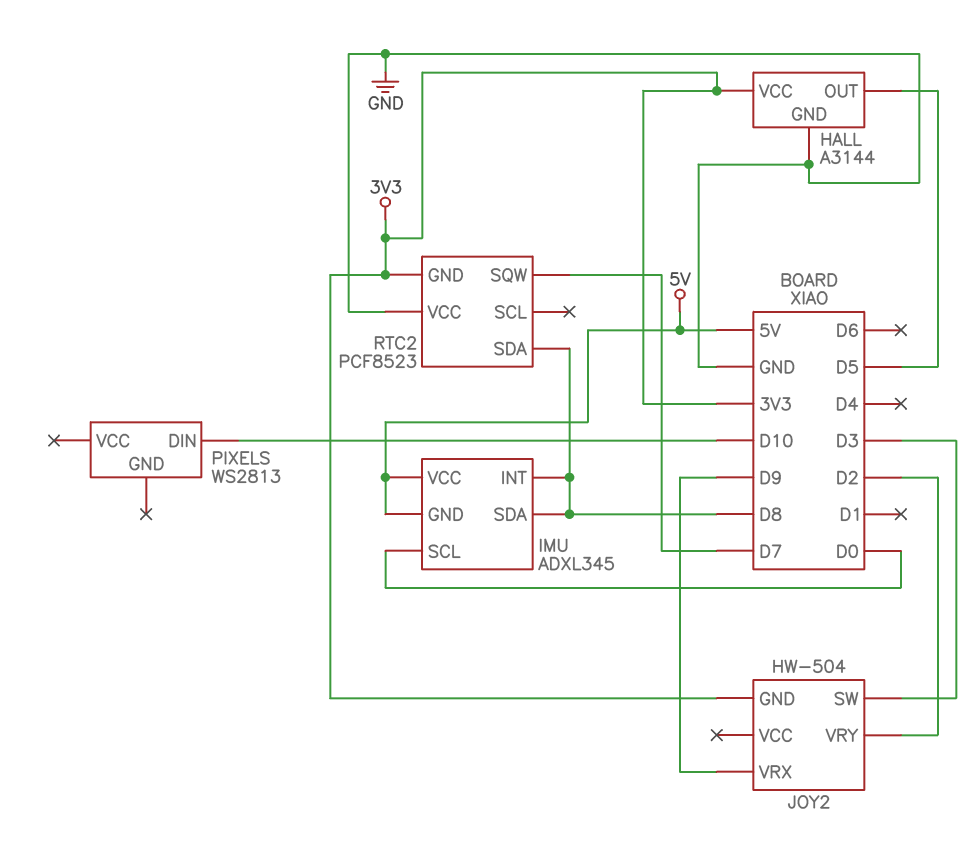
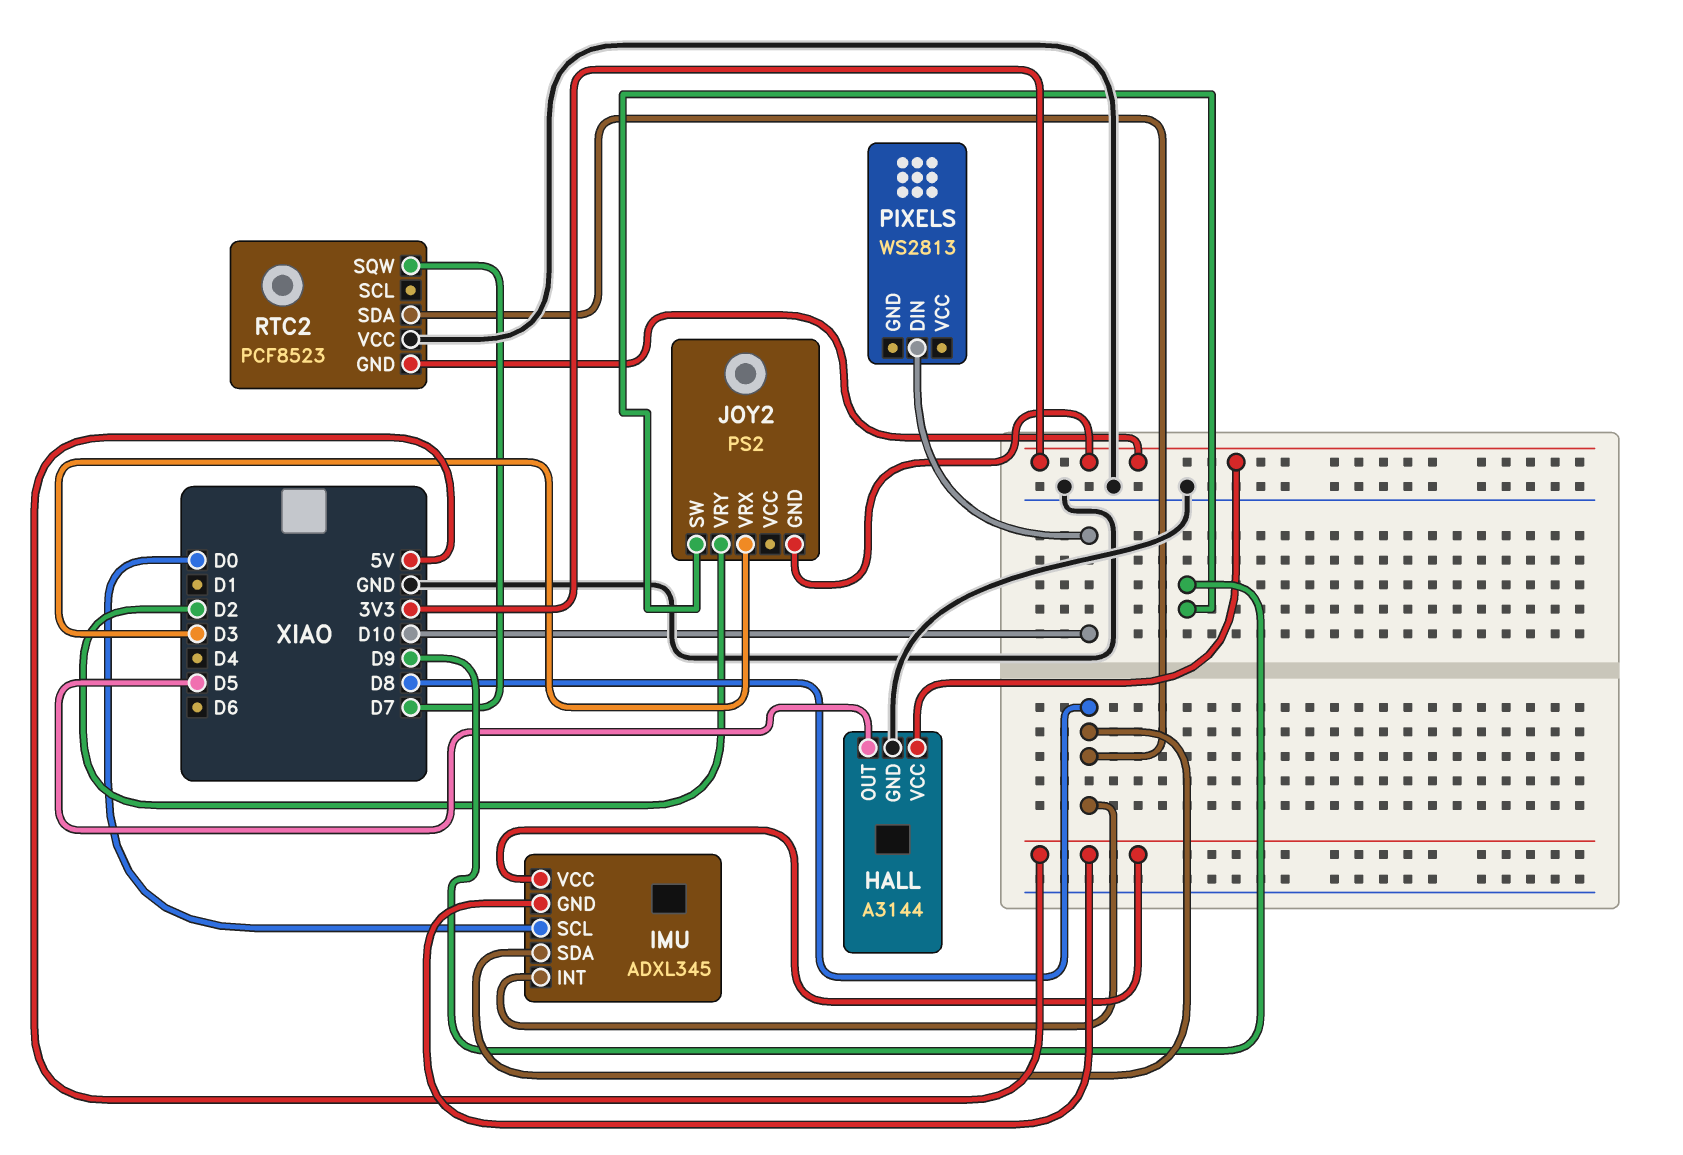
JOY2: HW-504 -> PS2
JOY2 pin SW: D3 -> D9
JOY2 pin VRX: D9 -> D3

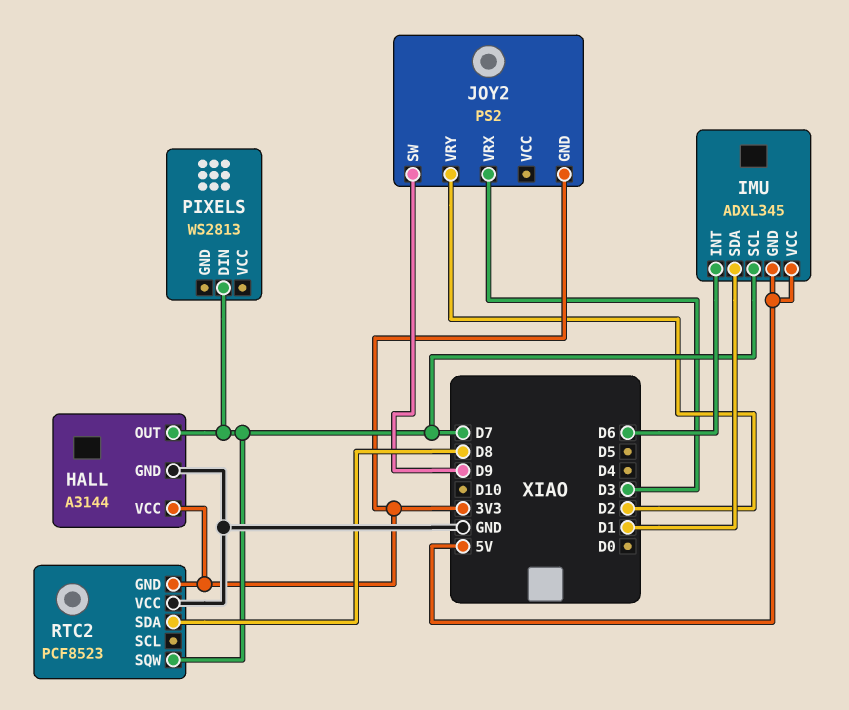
HALL pin OUT: D5 -> D7
IMU pin INT: D8 -> D6
IMU pin SCL: D0 -> D7
IMU pin SDA: D8 -> D1
PIXELS pin DIN: D10 -> D7

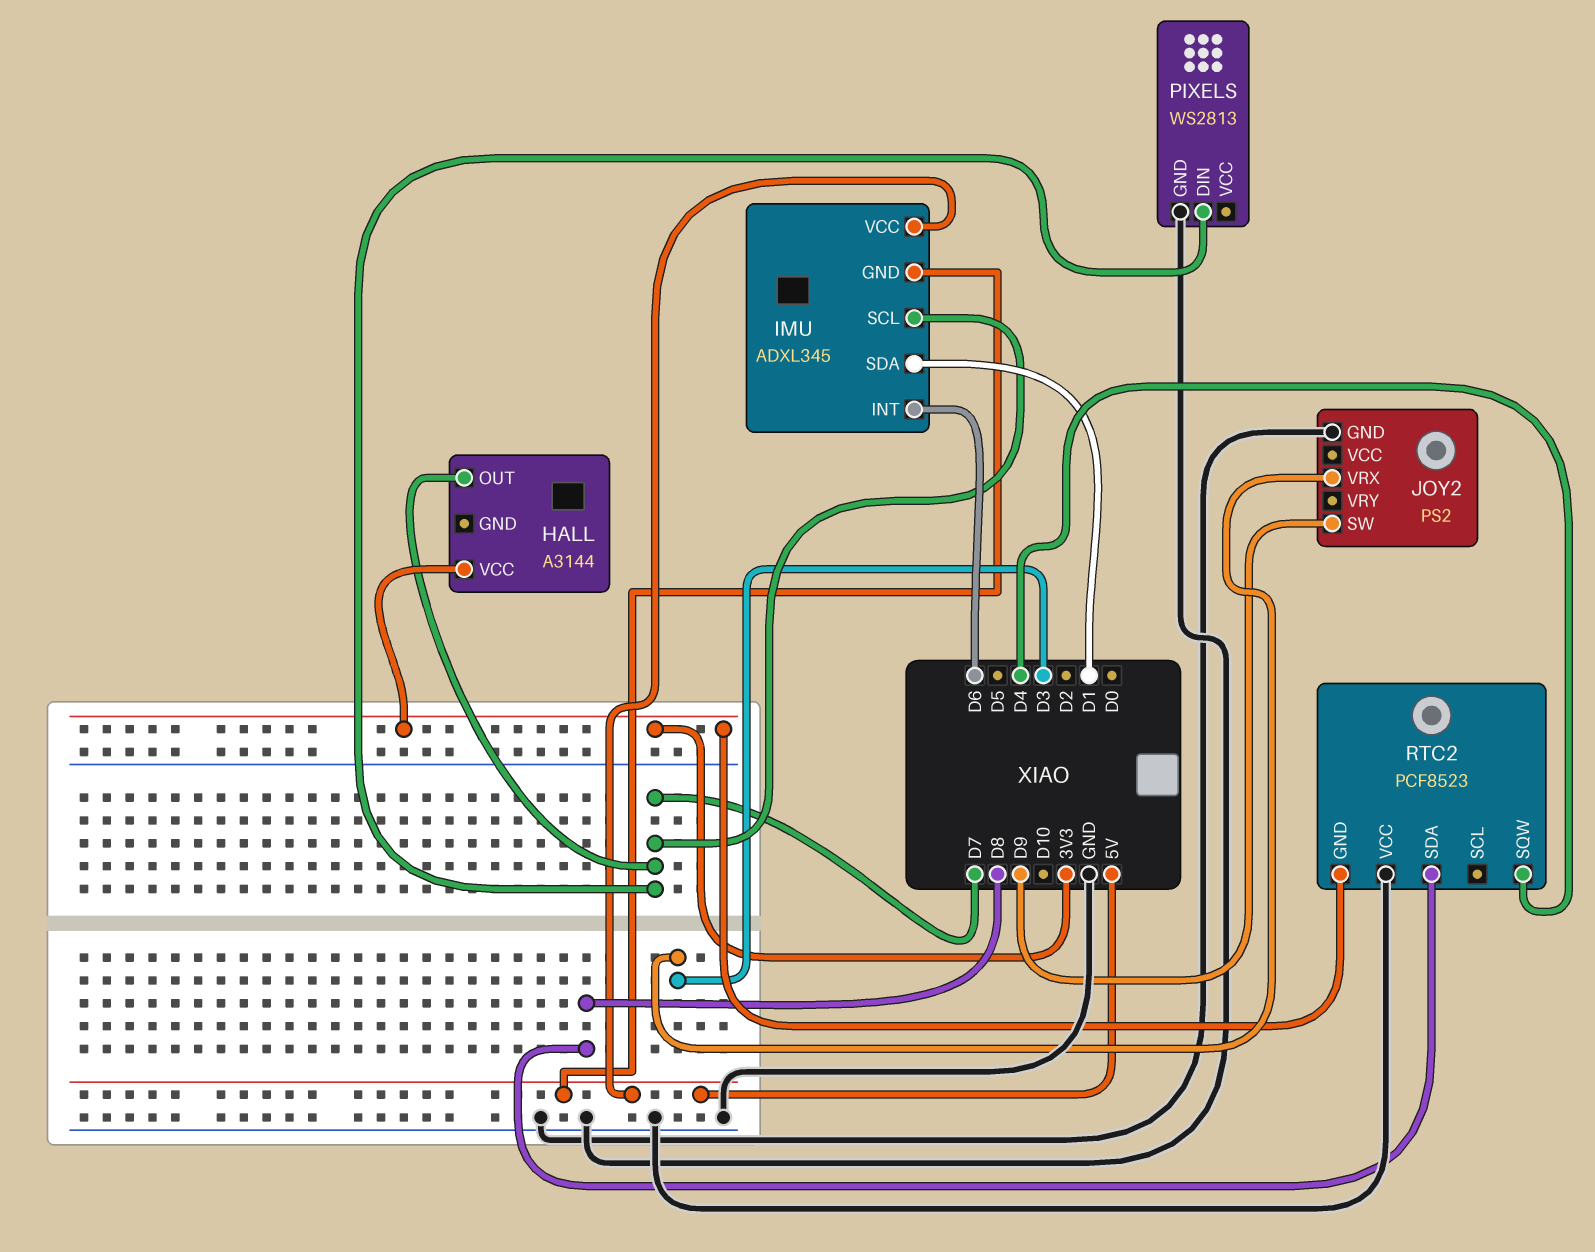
HALL pin GND: GND -> none
JOY2 pin GND: 3V3 -> GND
JOY2 pin VRY: D2 -> none
PIXELS pin GND: none -> GND
RTC2 pin SQW: D7 -> D4

